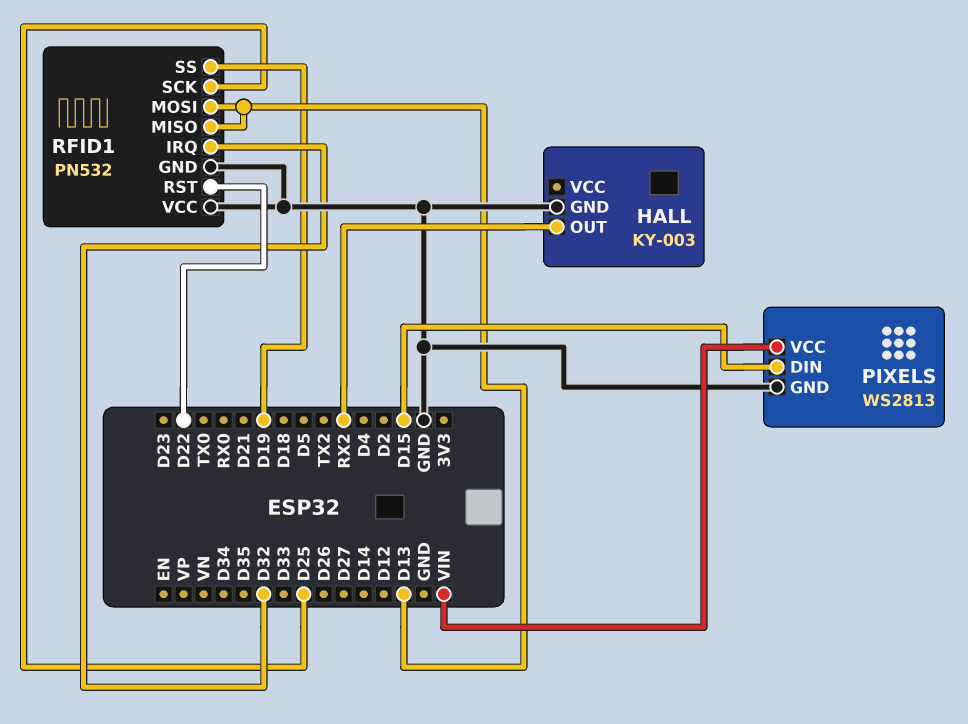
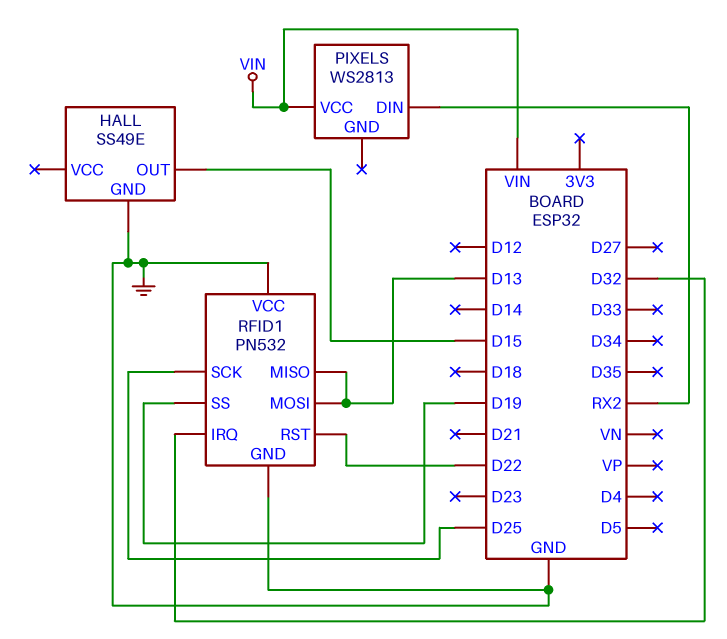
HALL: KY-003 -> SS49E
HALL pin OUT: RX2 -> D15
PIXELS pin DIN: D15 -> RX2
PIXELS pin GND: GND -> none

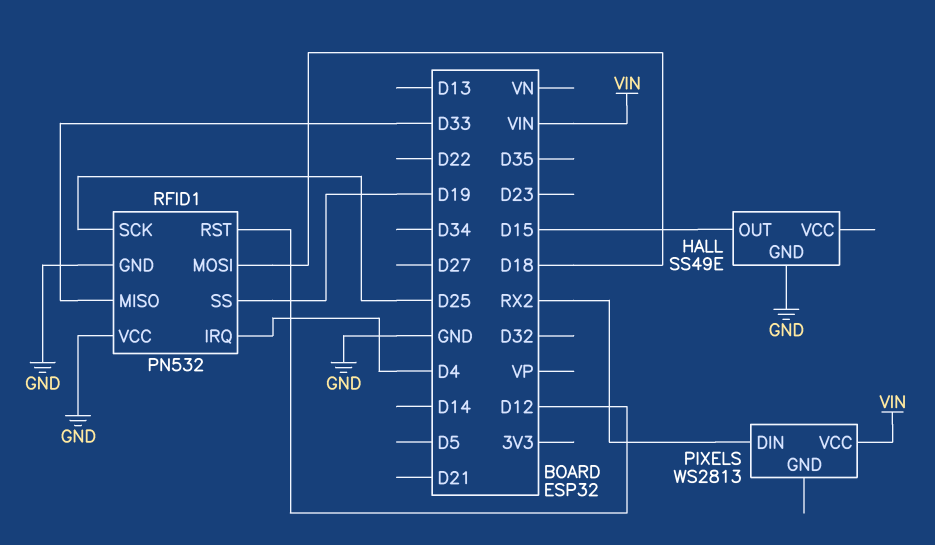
RFID1 pin IRQ: D32 -> D4
RFID1 pin MISO: D13 -> D33
RFID1 pin MOSI: D13 -> D18
RFID1 pin RST: D22 -> D12

